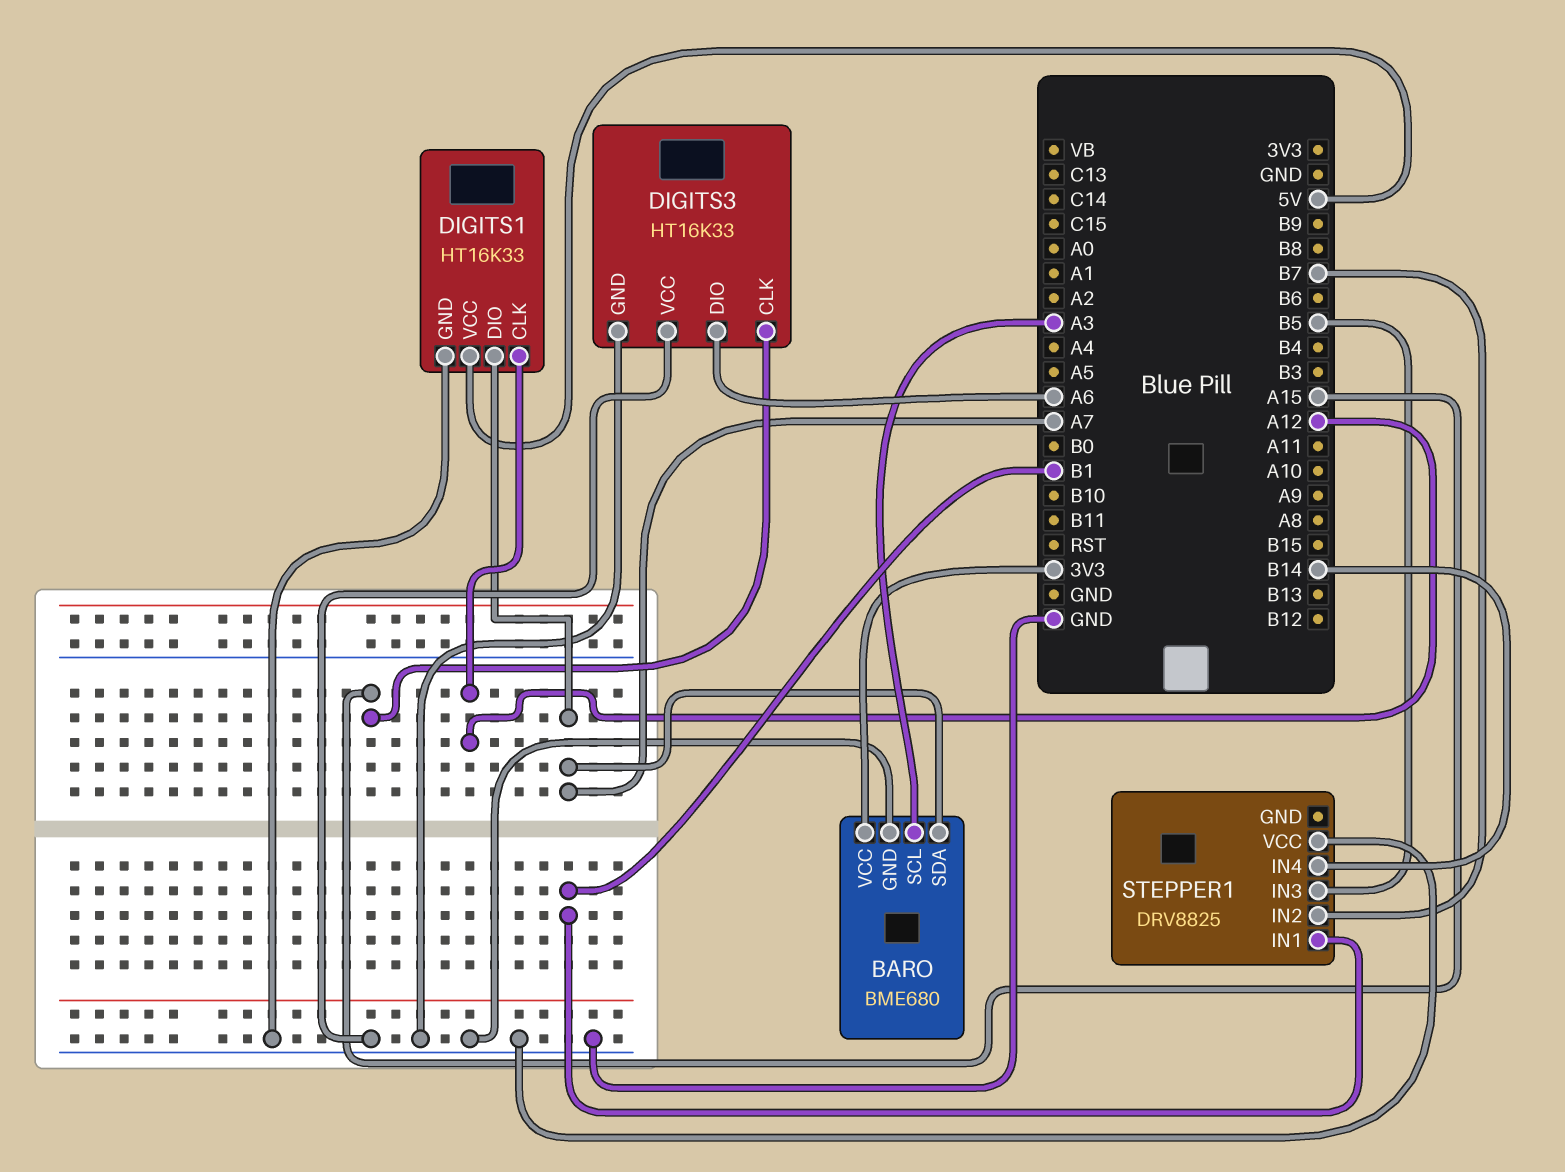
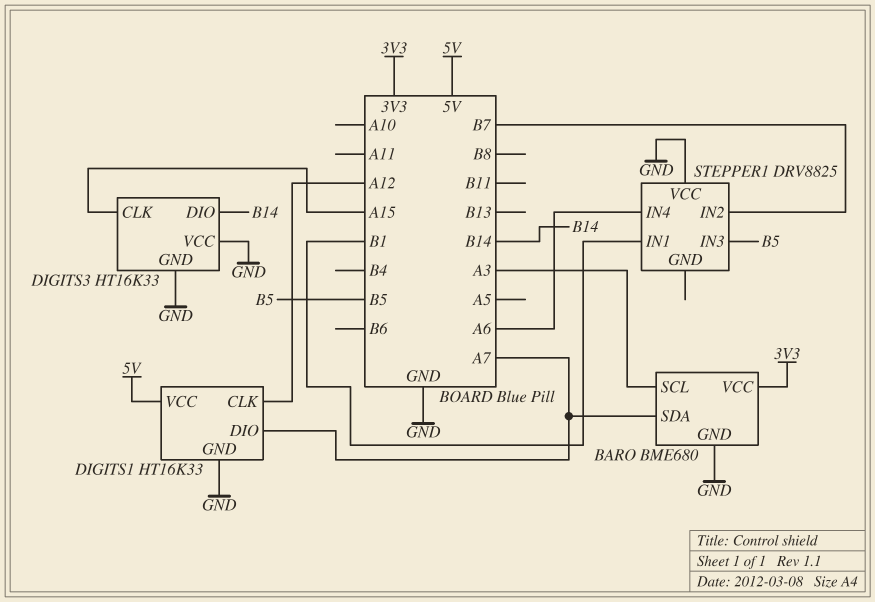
DIGITS3 pin DIO: A6 -> B14
STEPPER1 pin IN4: B14 -> A6

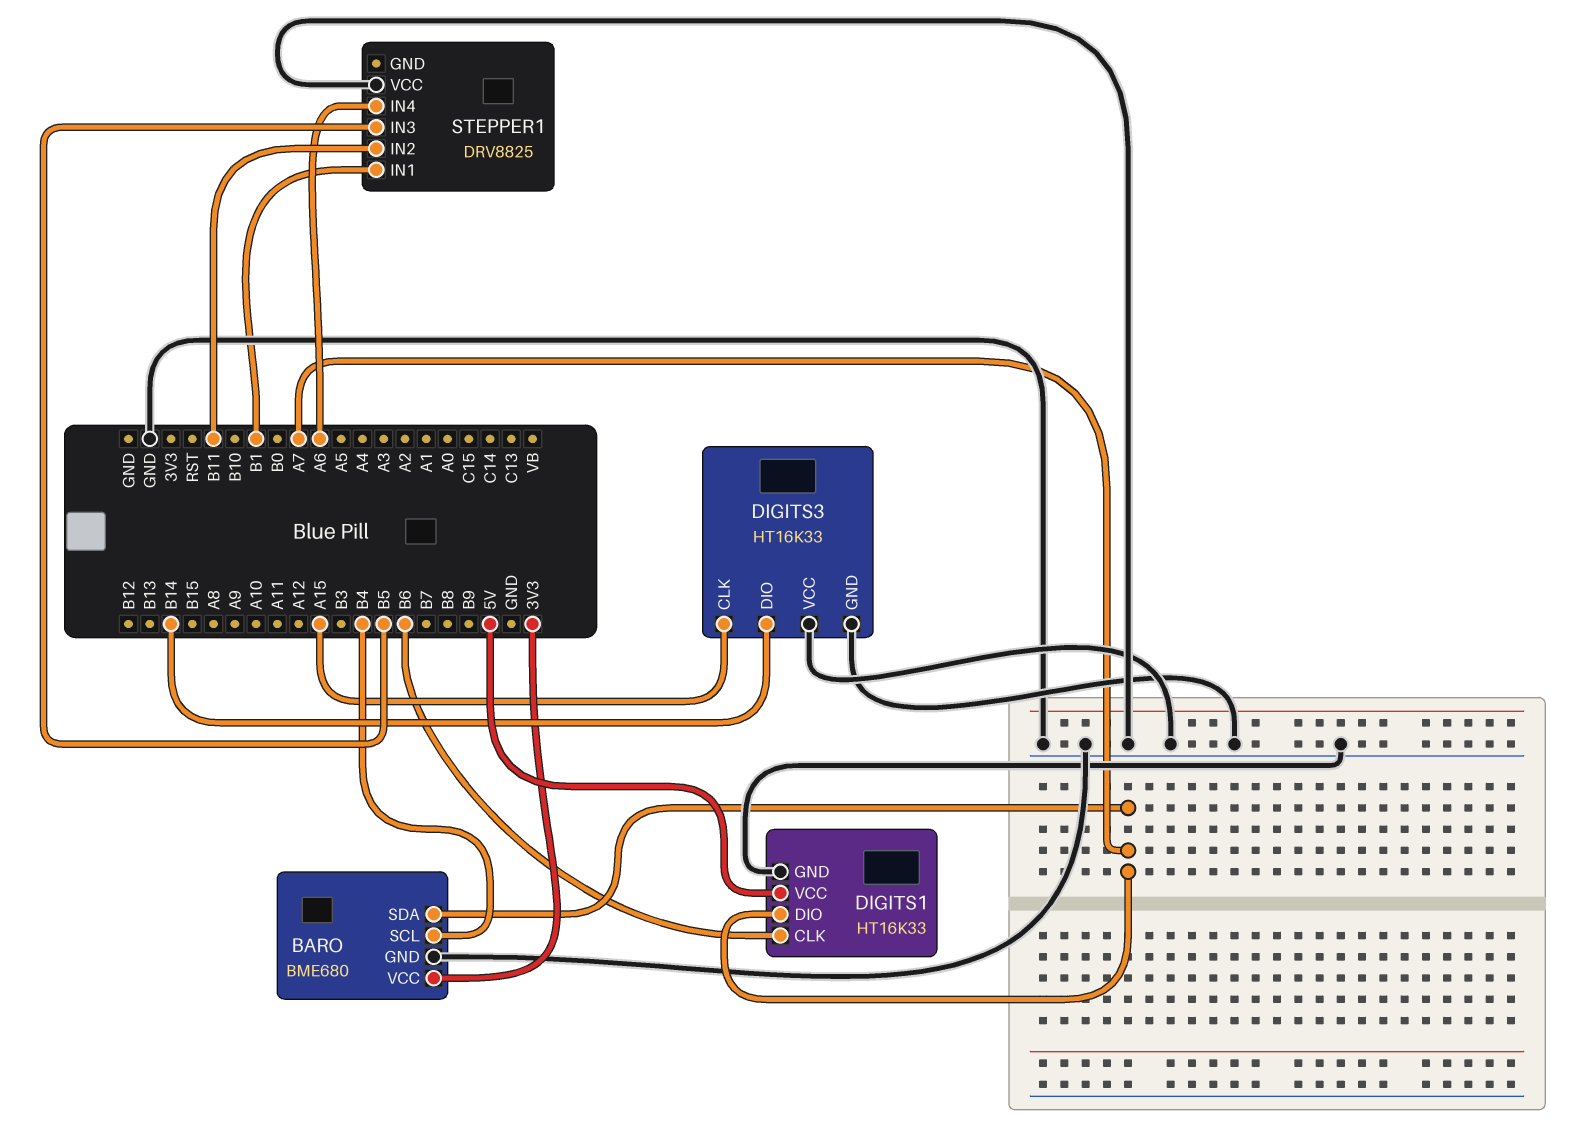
BARO pin SCL: A3 -> B4
DIGITS1 pin CLK: A12 -> B6
STEPPER1 pin IN2: B7 -> B11

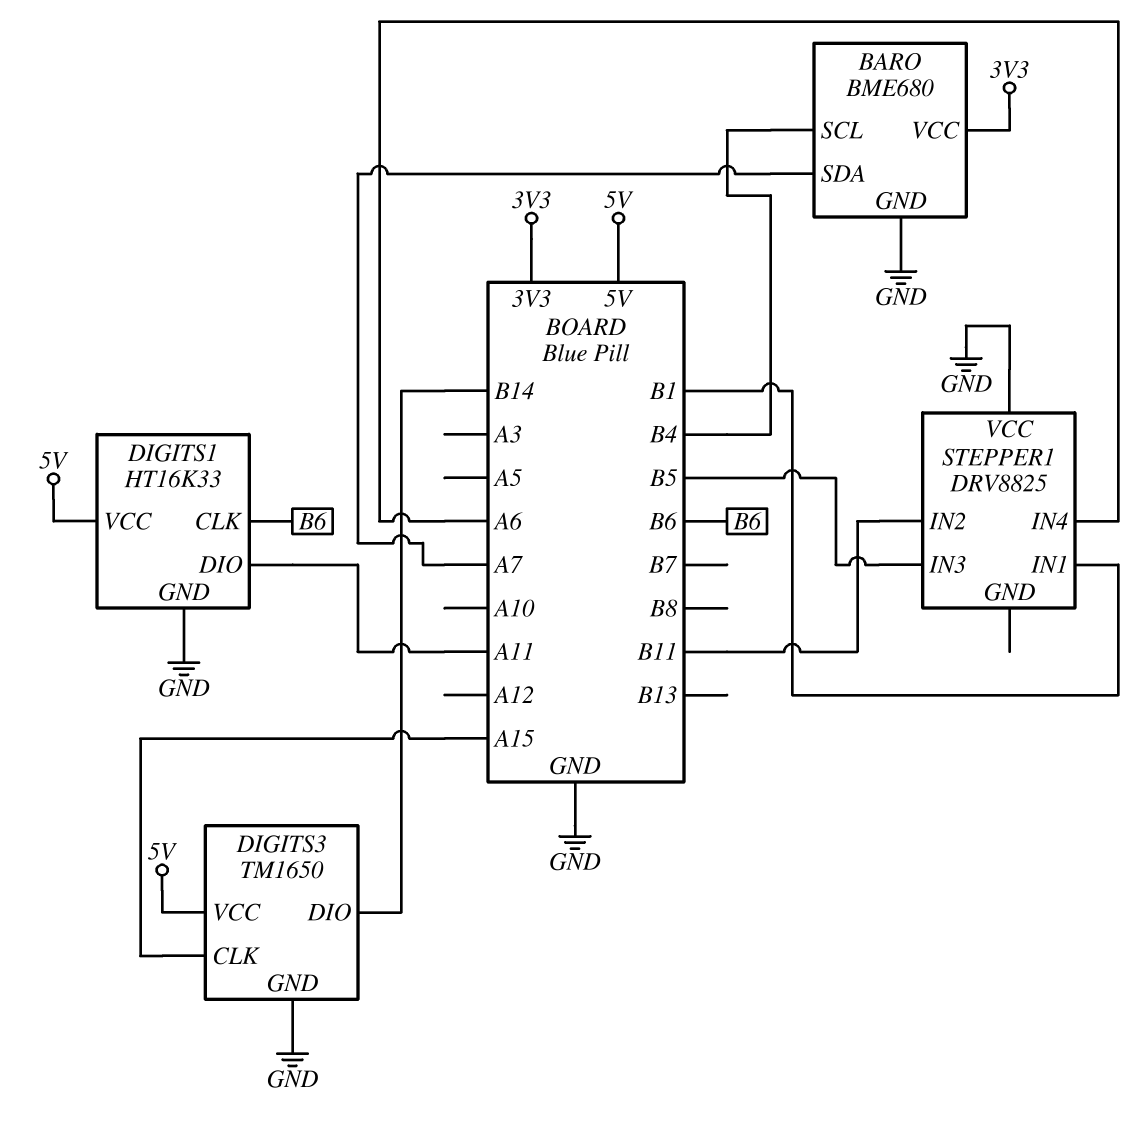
DIGITS1 pin DIO: A7 -> A11
DIGITS3: HT16K33 -> TM1650
DIGITS3 pin VCC: GND -> 5V

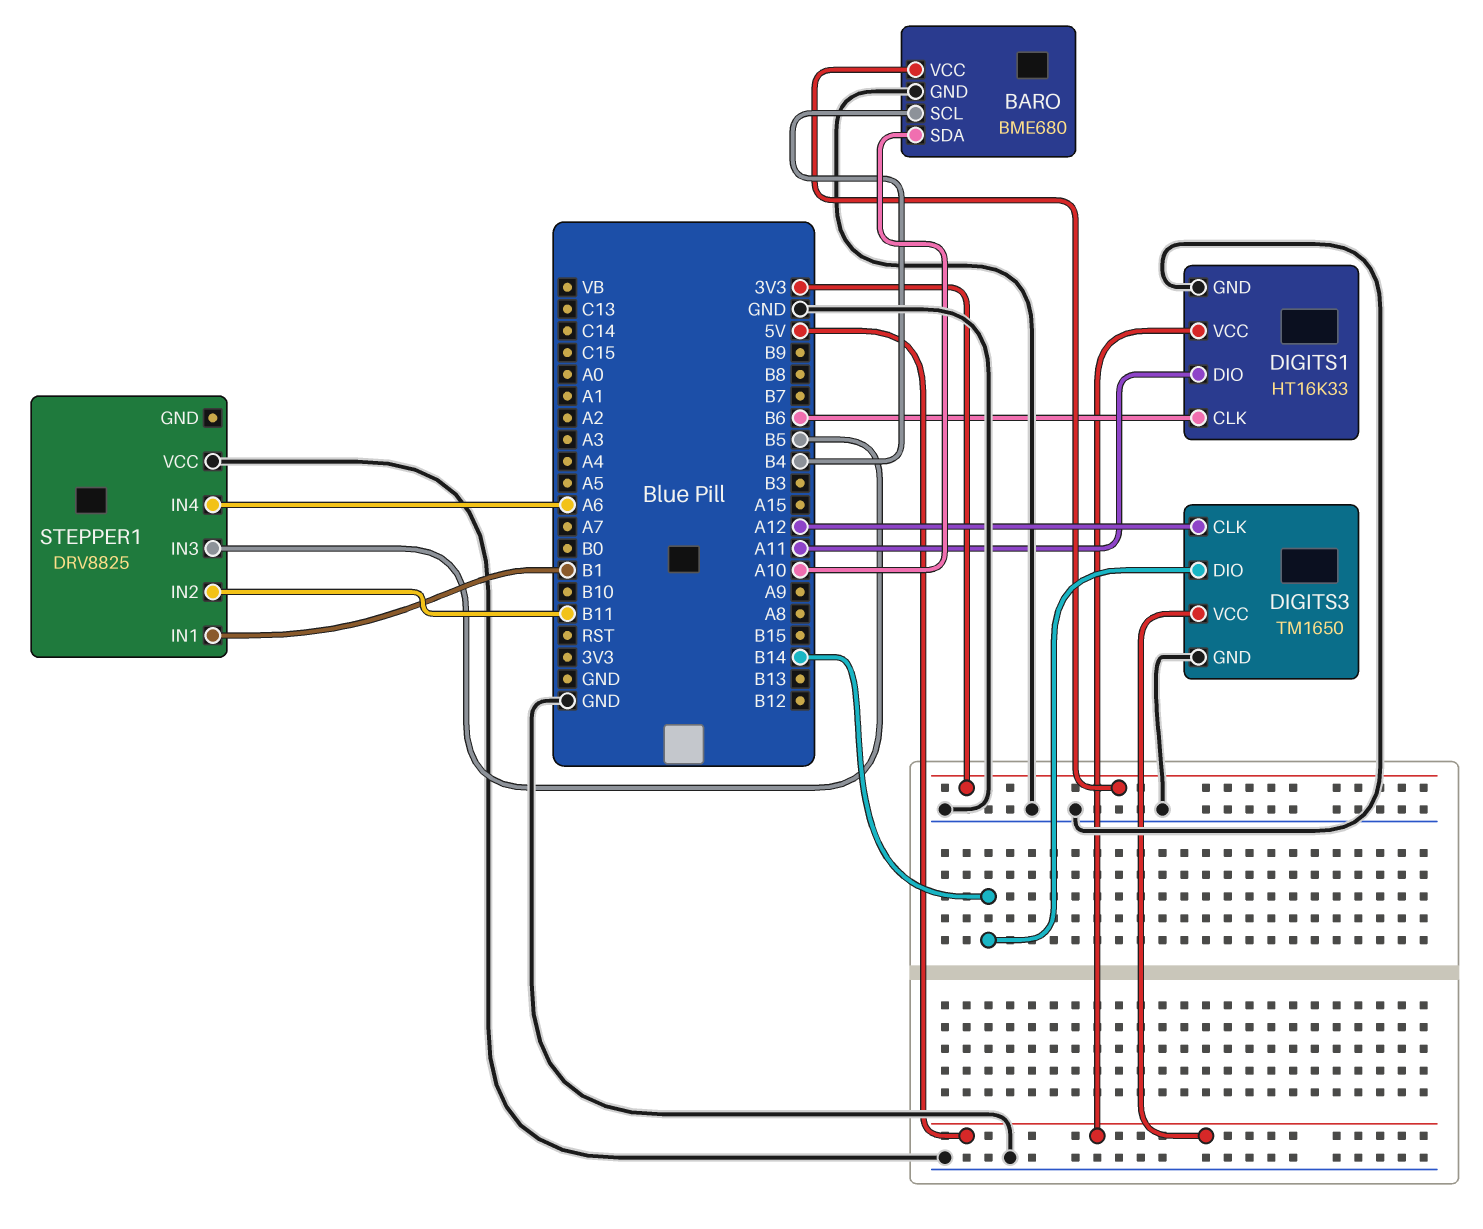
BARO pin SDA: A7 -> A10
DIGITS3 pin CLK: A15 -> A12

